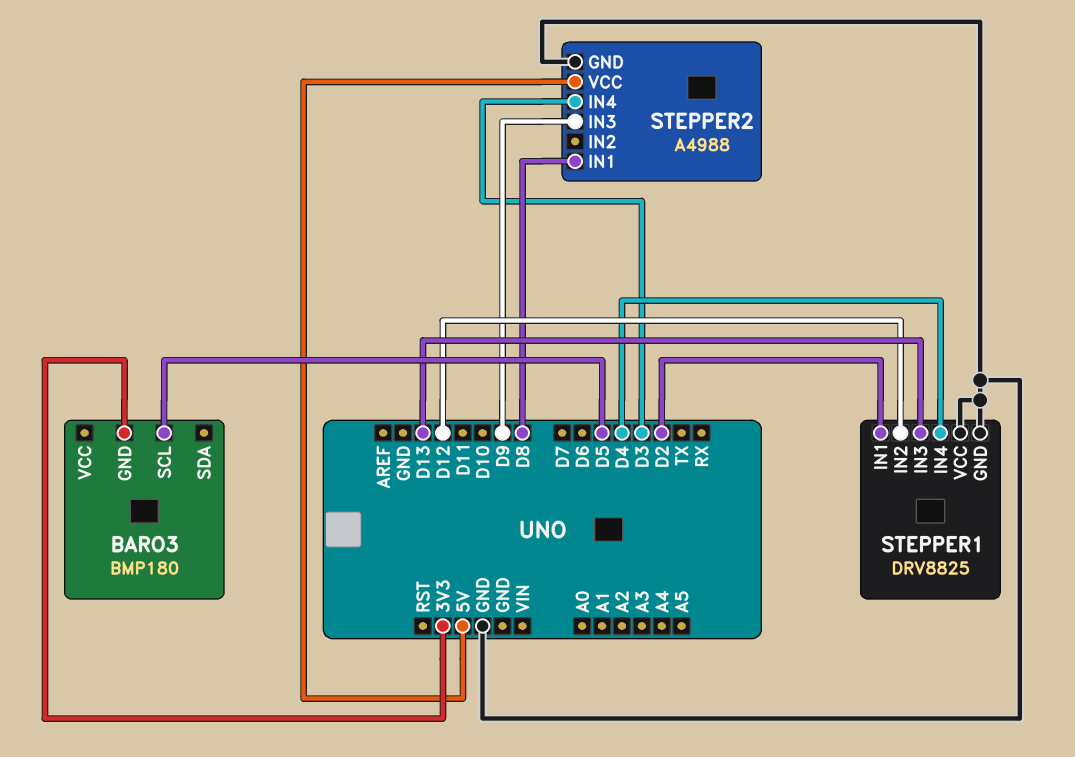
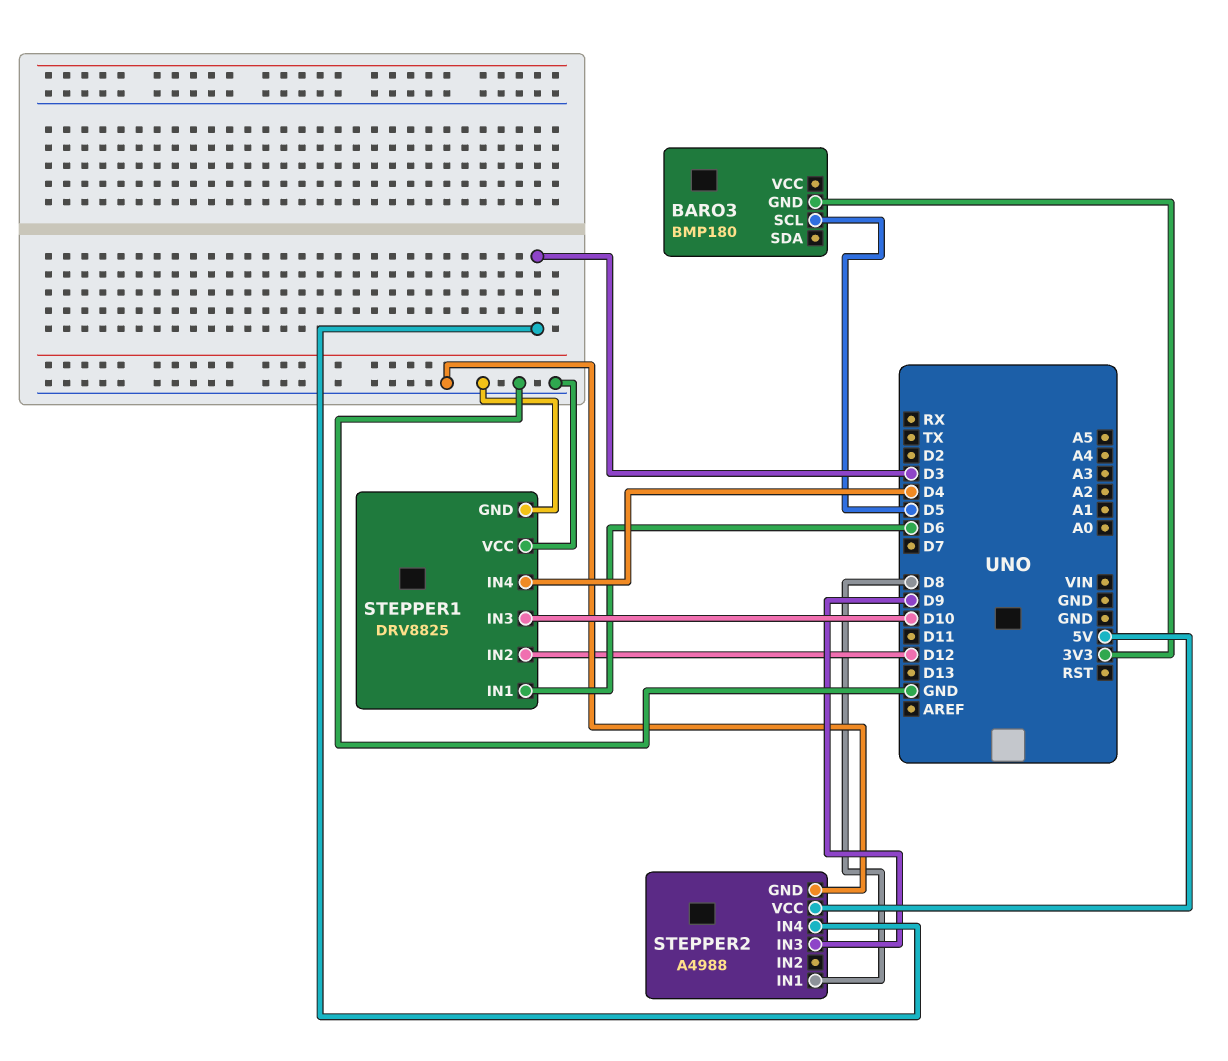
STEPPER1 pin IN1: D2 -> D6
STEPPER1 pin IN3: D13 -> D10

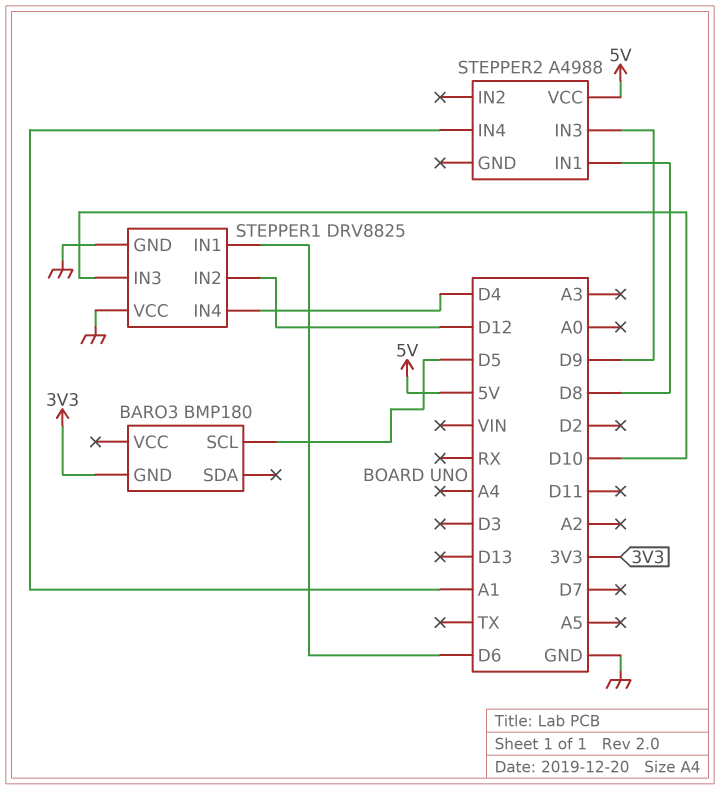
STEPPER2 pin GND: GND -> none
STEPPER2 pin IN4: D3 -> A1

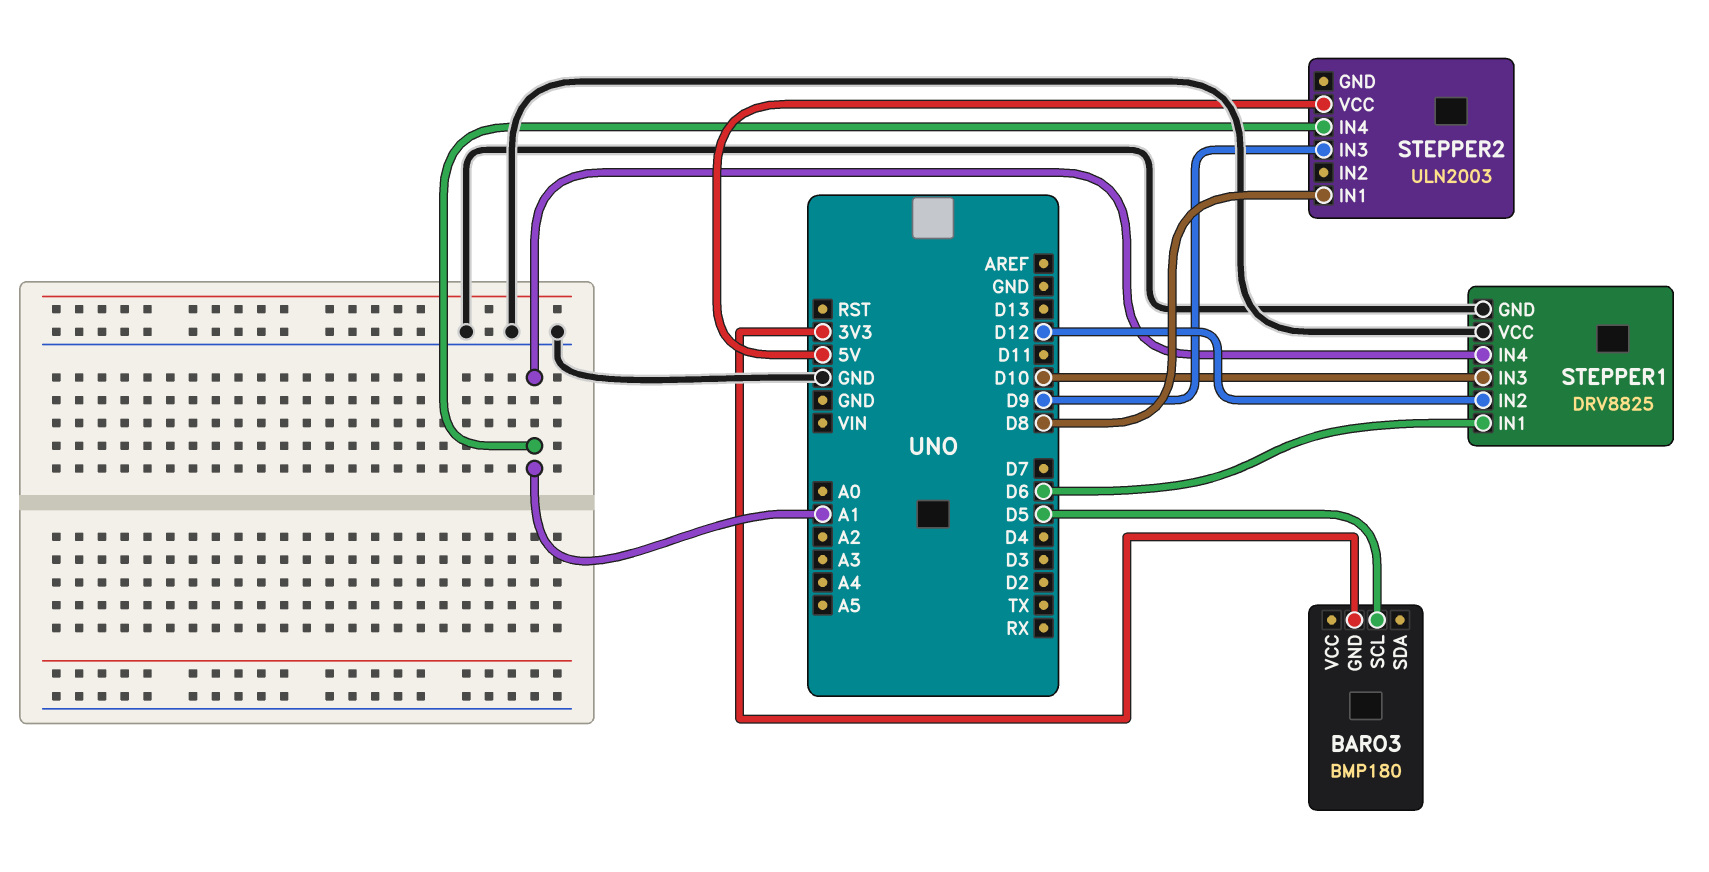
STEPPER1 pin IN4: D4 -> A1
STEPPER2: A4988 -> ULN2003

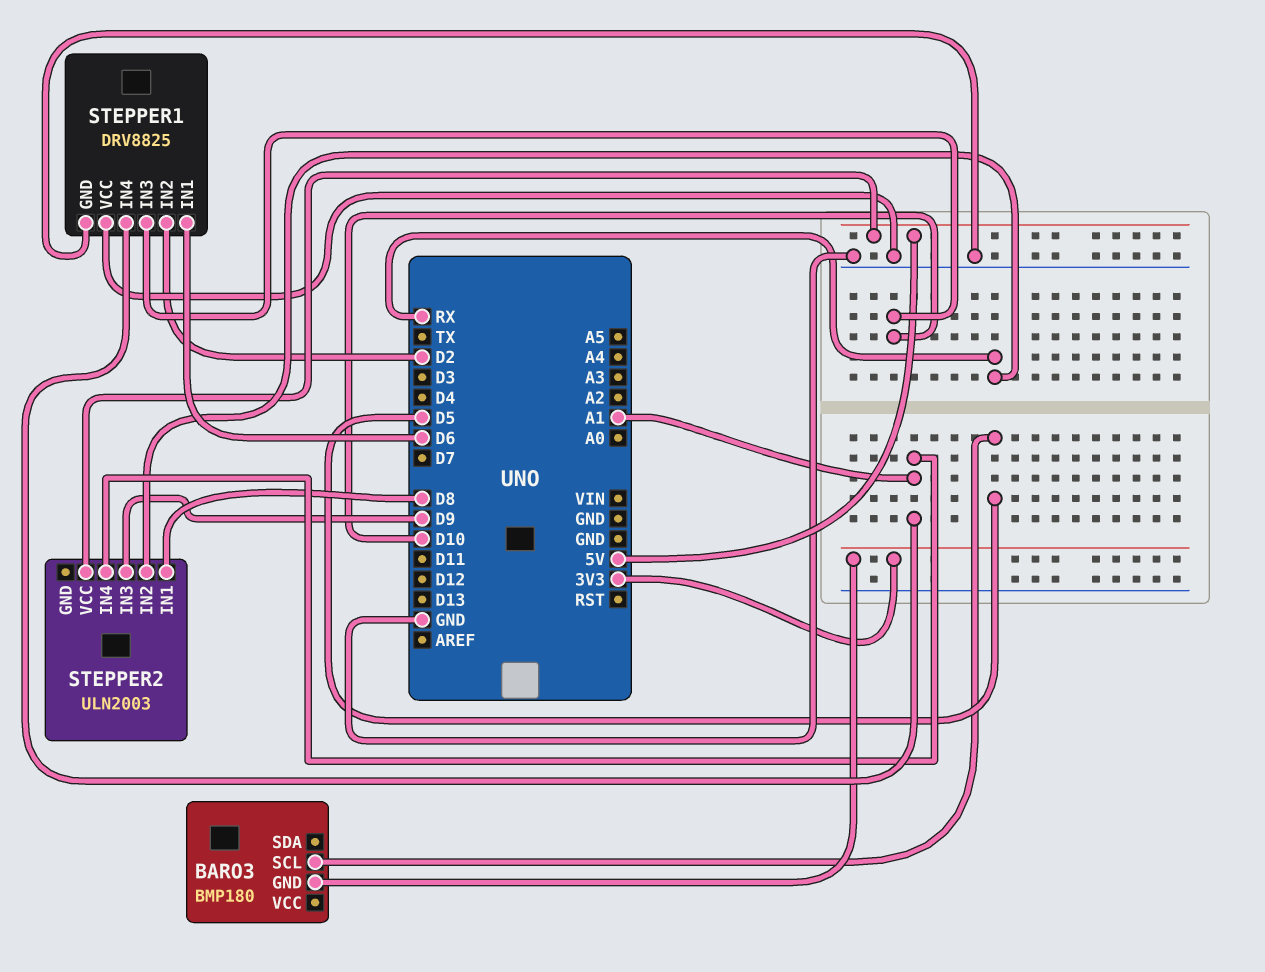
STEPPER1 pin IN2: D12 -> D2
STEPPER2 pin IN2: none -> RX

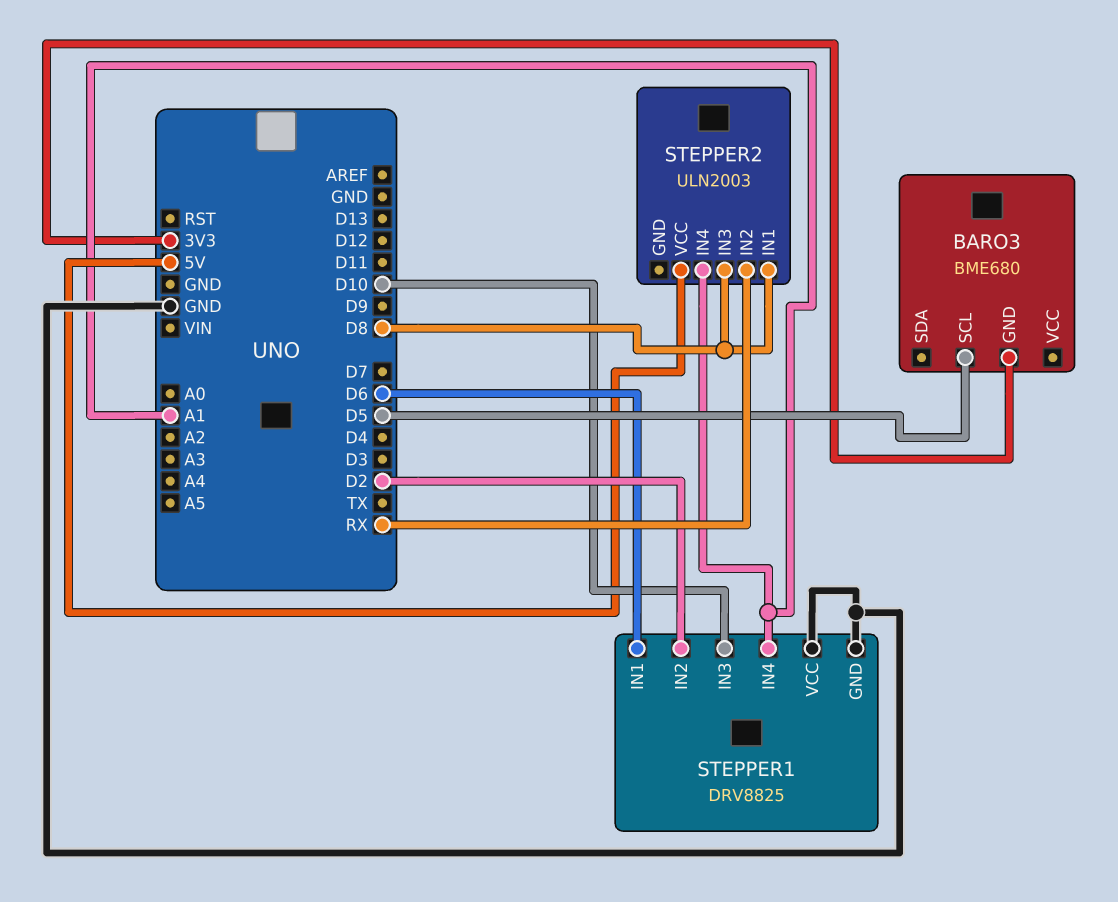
BARO3: BMP180 -> BME680
STEPPER2 pin IN3: D9 -> D8

